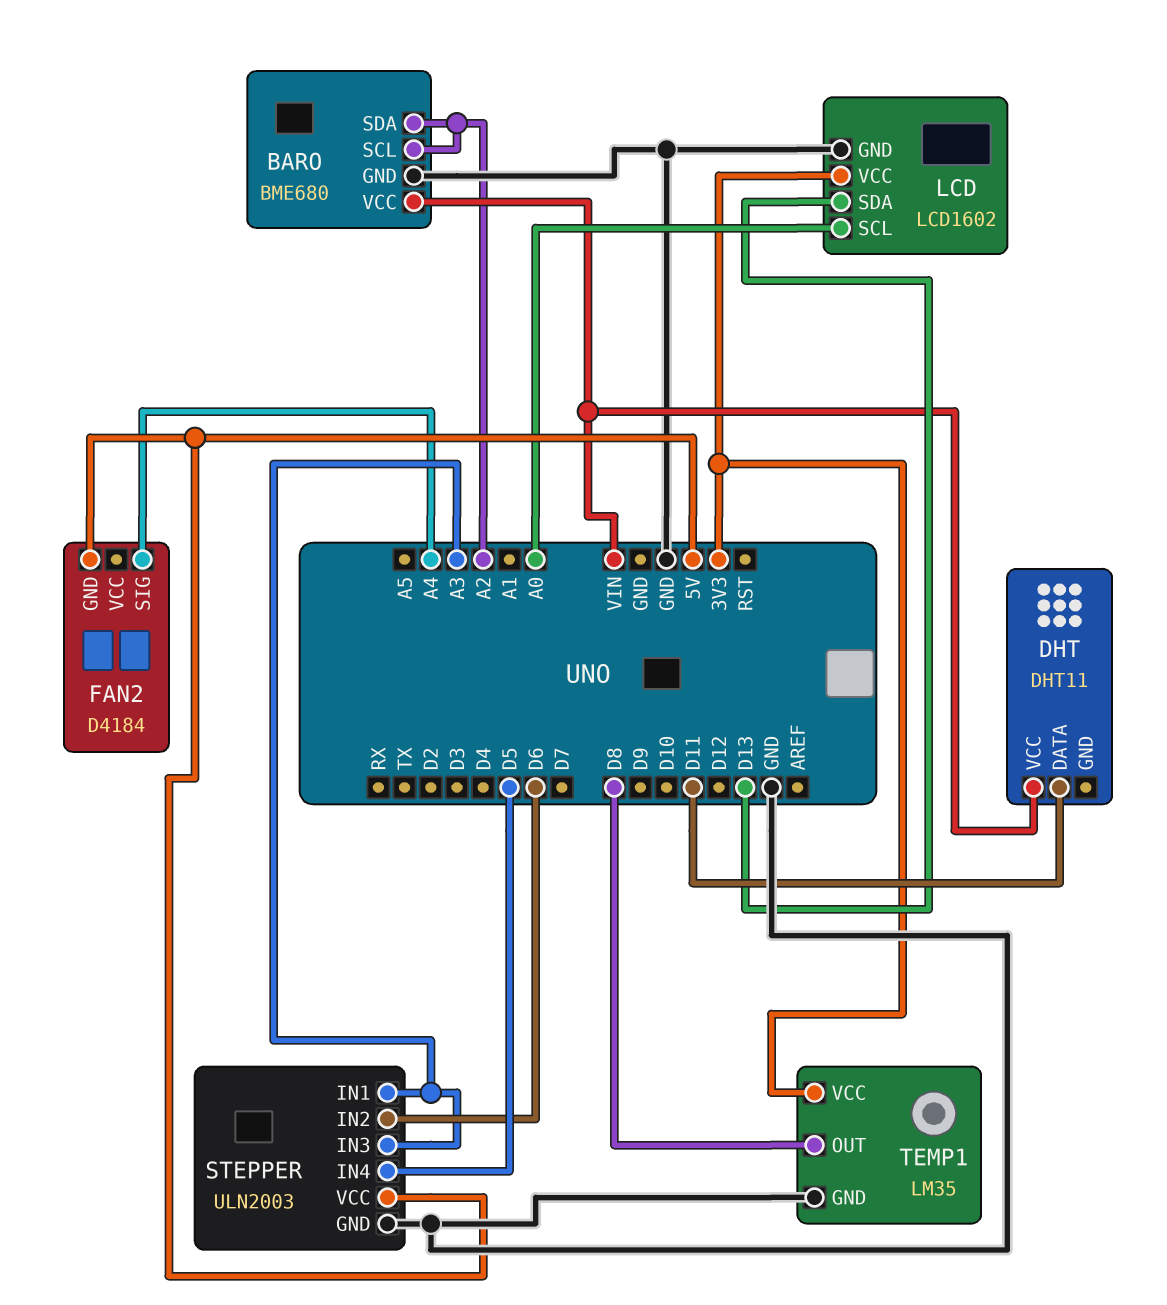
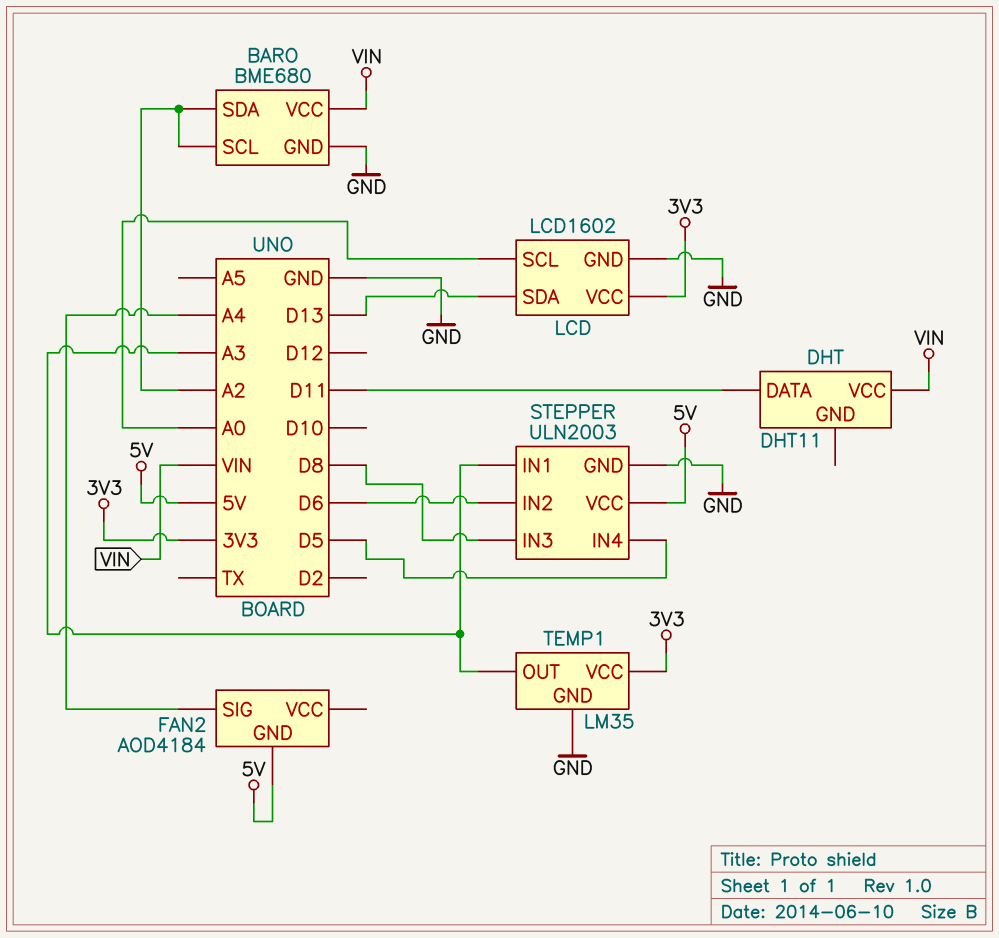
FAN2: D4184 -> AOD4184
STEPPER pin IN3: A3 -> D8
TEMP1 pin OUT: D8 -> A3

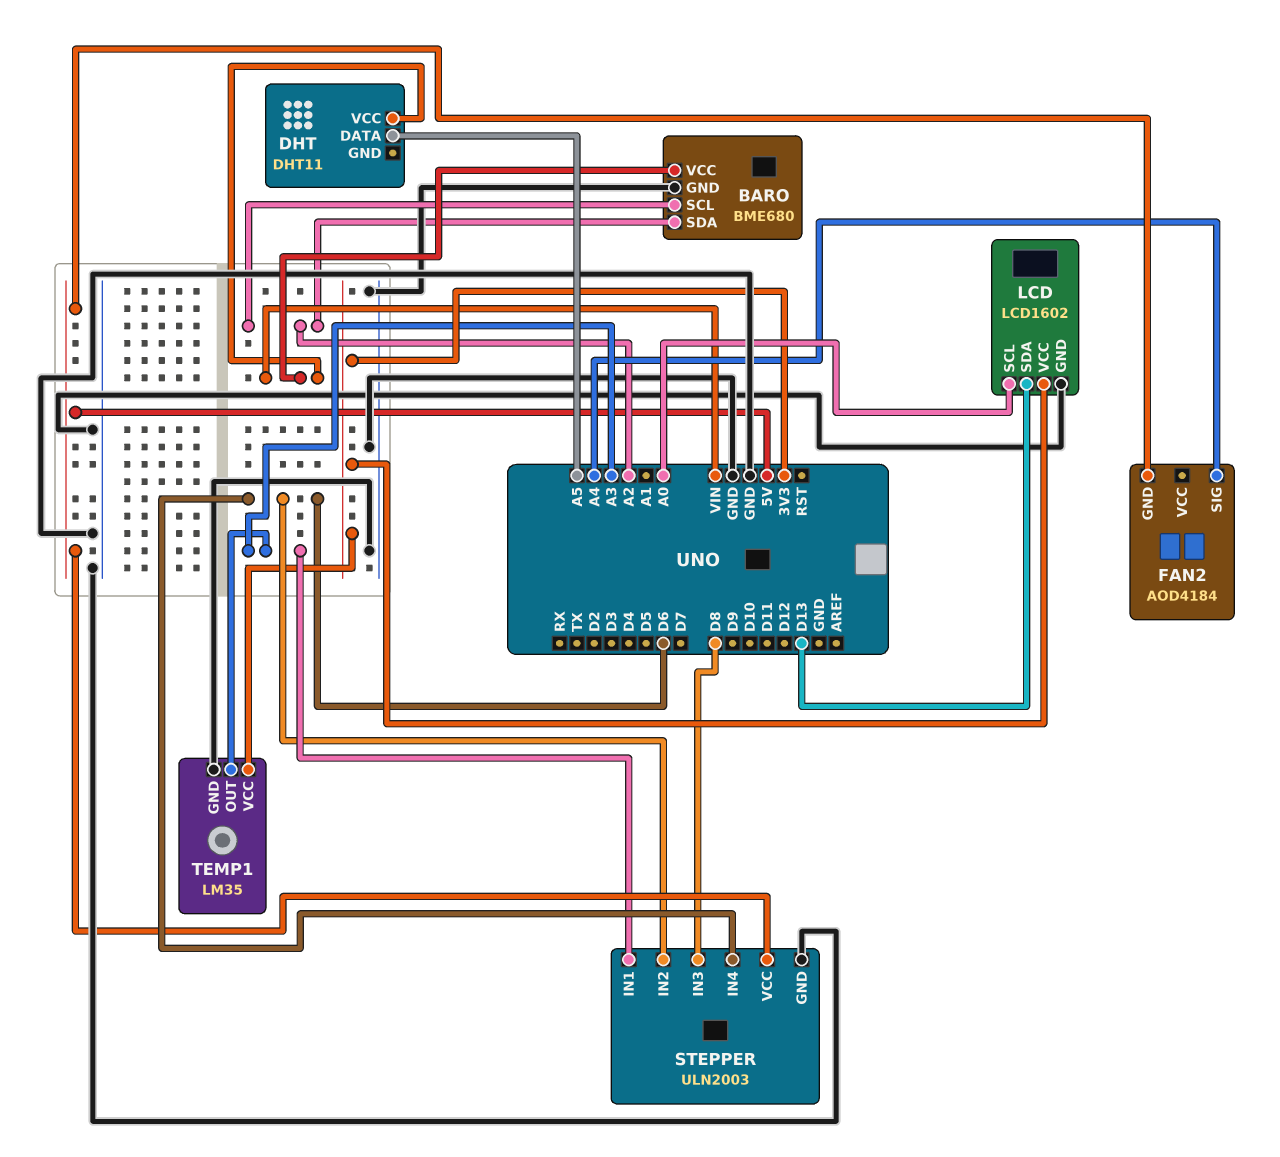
DHT pin DATA: D11 -> A5
STEPPER pin IN4: D5 -> D6

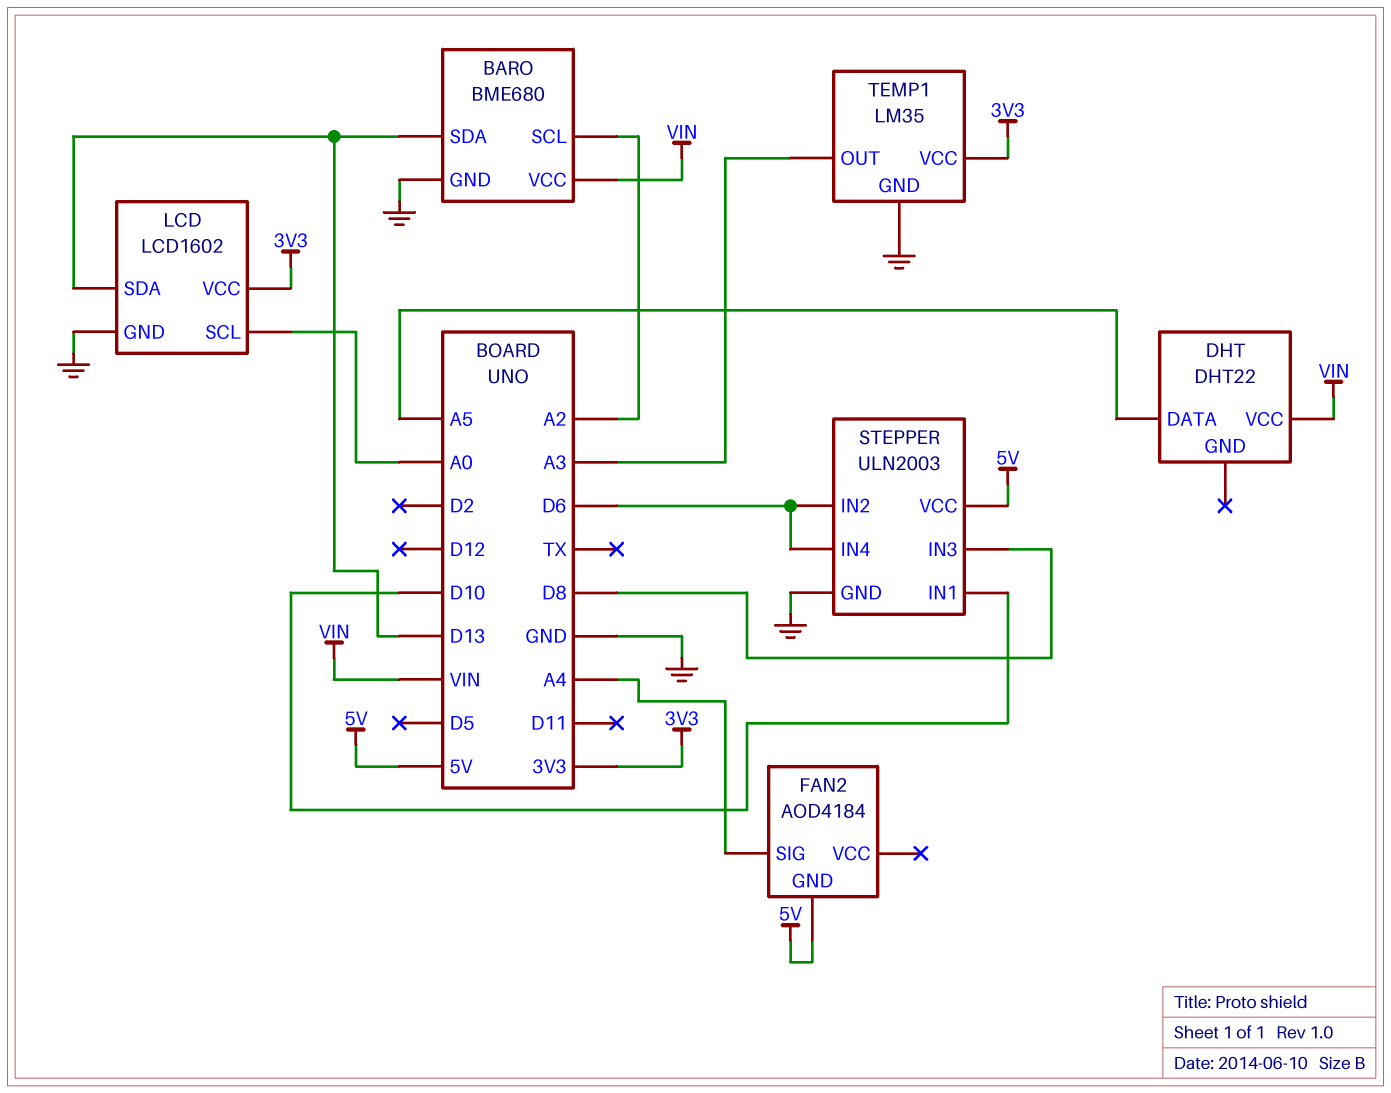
BARO pin SDA: A2 -> D13
DHT: DHT11 -> DHT22
STEPPER pin IN1: A3 -> D10

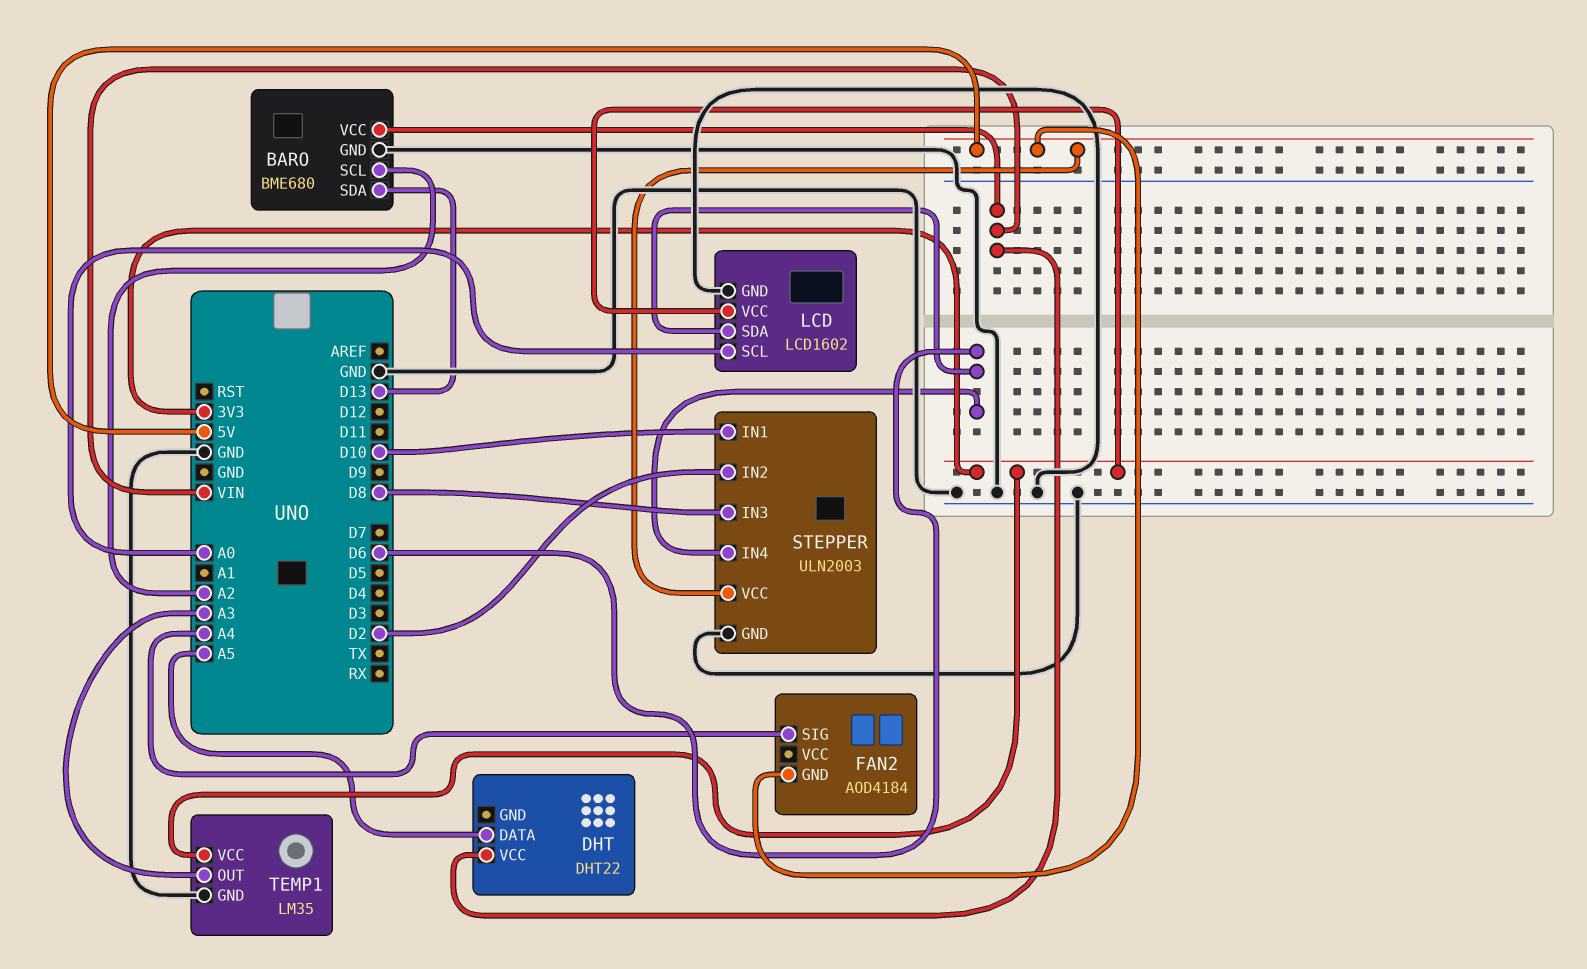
LCD pin SDA: D13 -> D6
STEPPER pin IN2: D6 -> D2

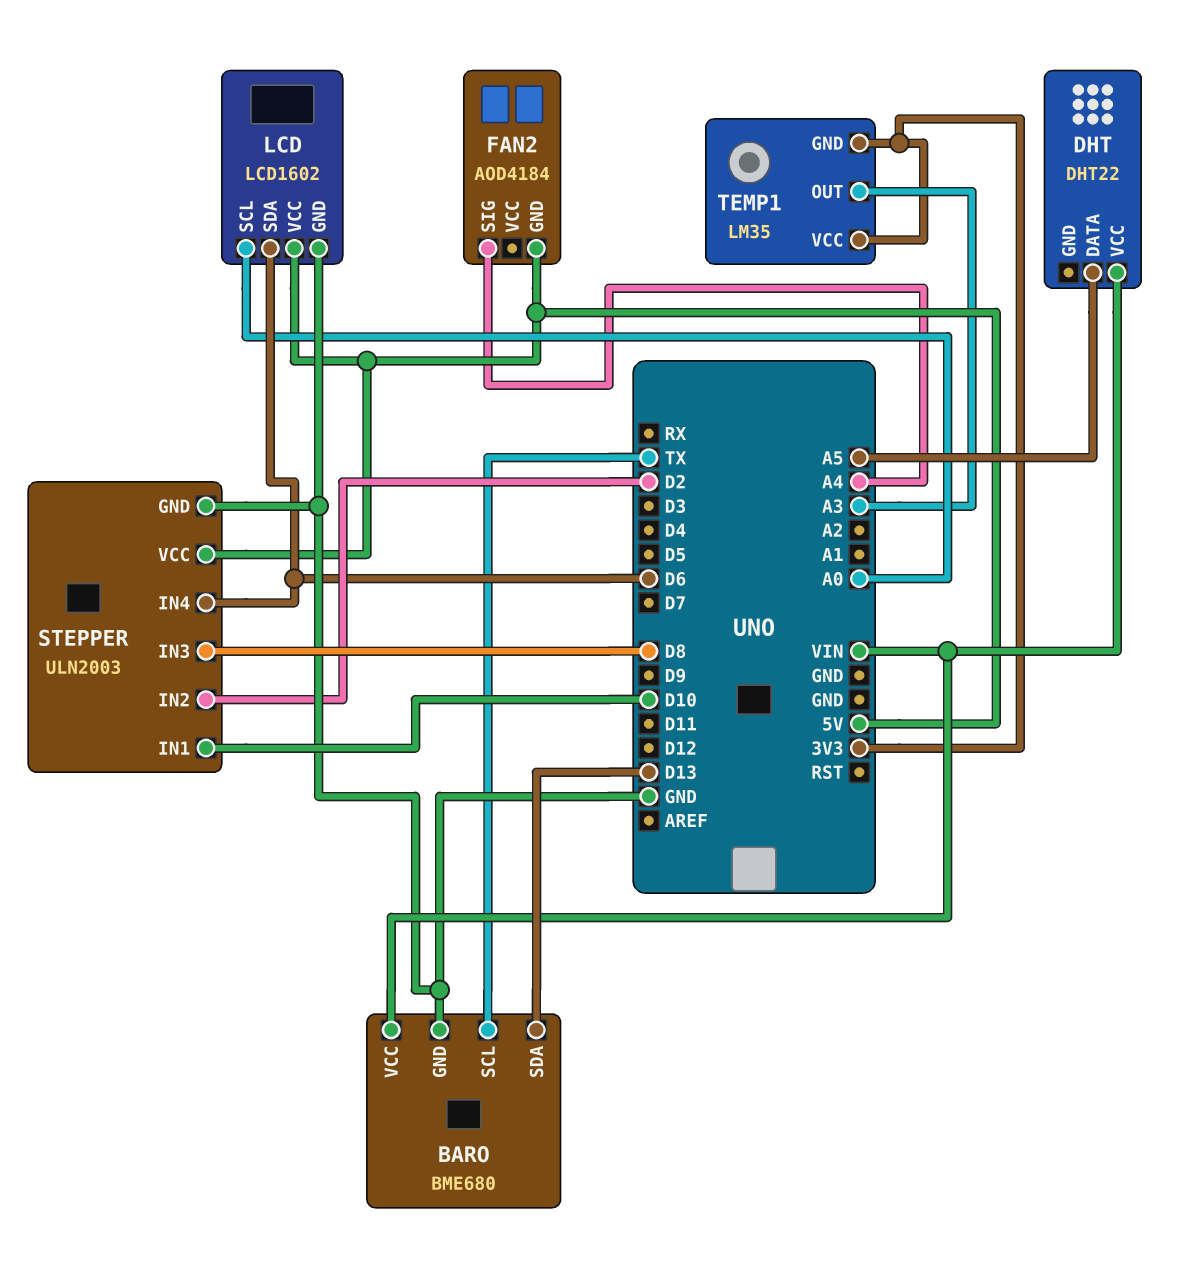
BARO pin SCL: A2 -> TX
LCD pin VCC: 3V3 -> 5V
TEMP1 pin GND: GND -> 3V3

